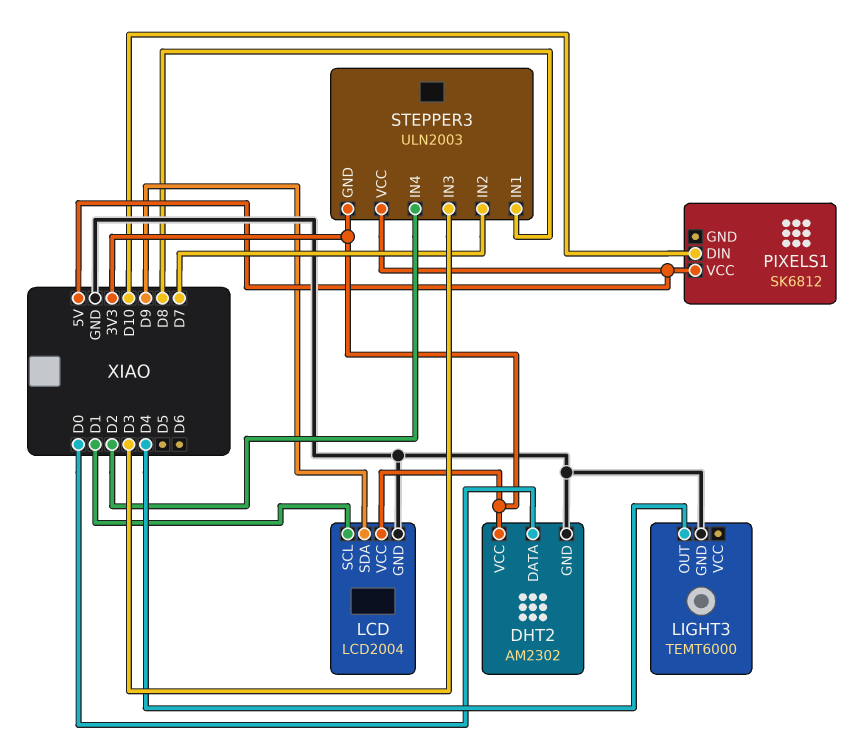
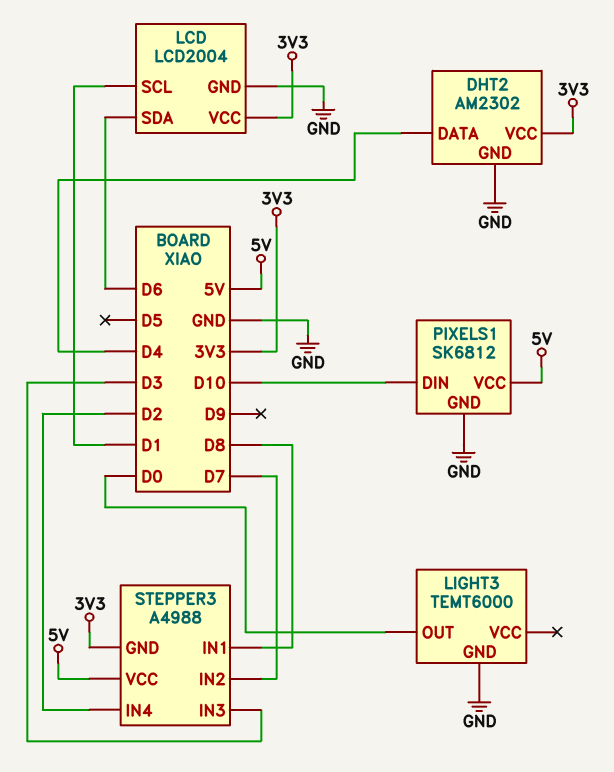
DHT2 pin DATA: D0 -> D4
LCD pin SDA: D9 -> D6
LIGHT3 pin OUT: D4 -> D0
PIXELS1 pin GND: none -> GND
STEPPER3: ULN2003 -> A4988

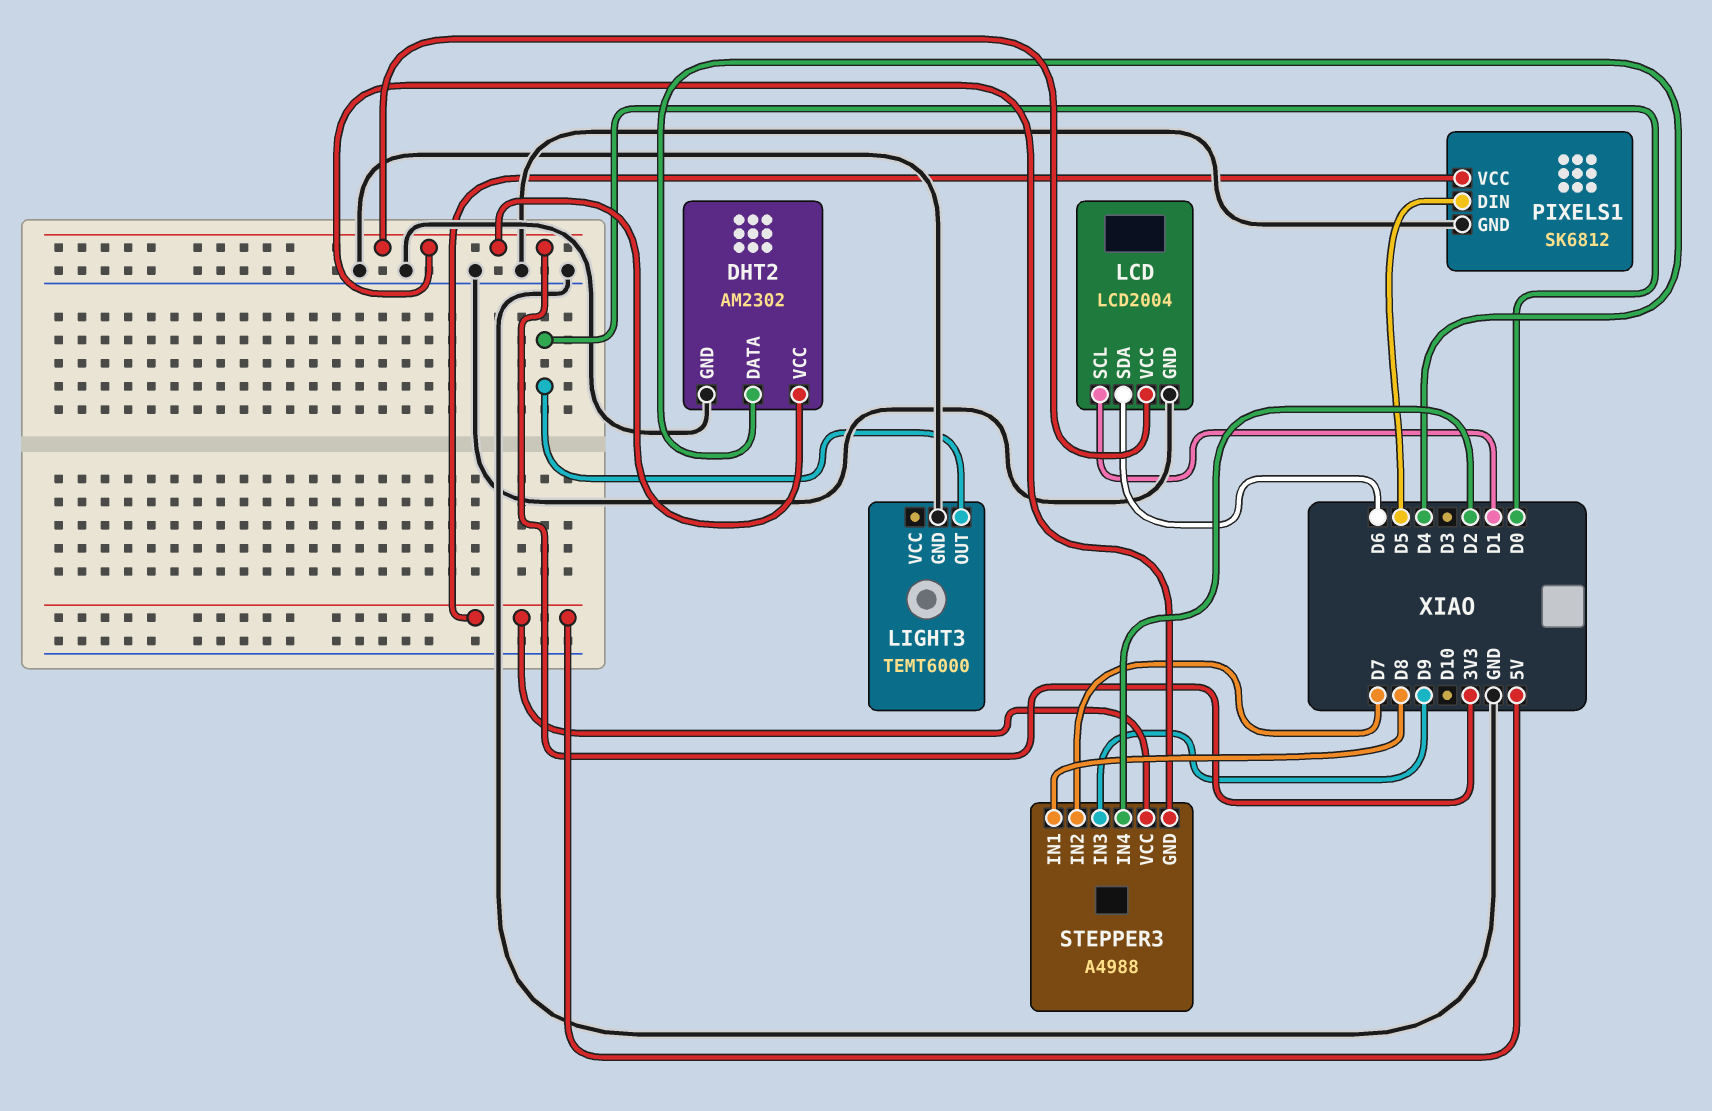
PIXELS1 pin DIN: D10 -> D5
STEPPER3 pin IN3: D3 -> D9

